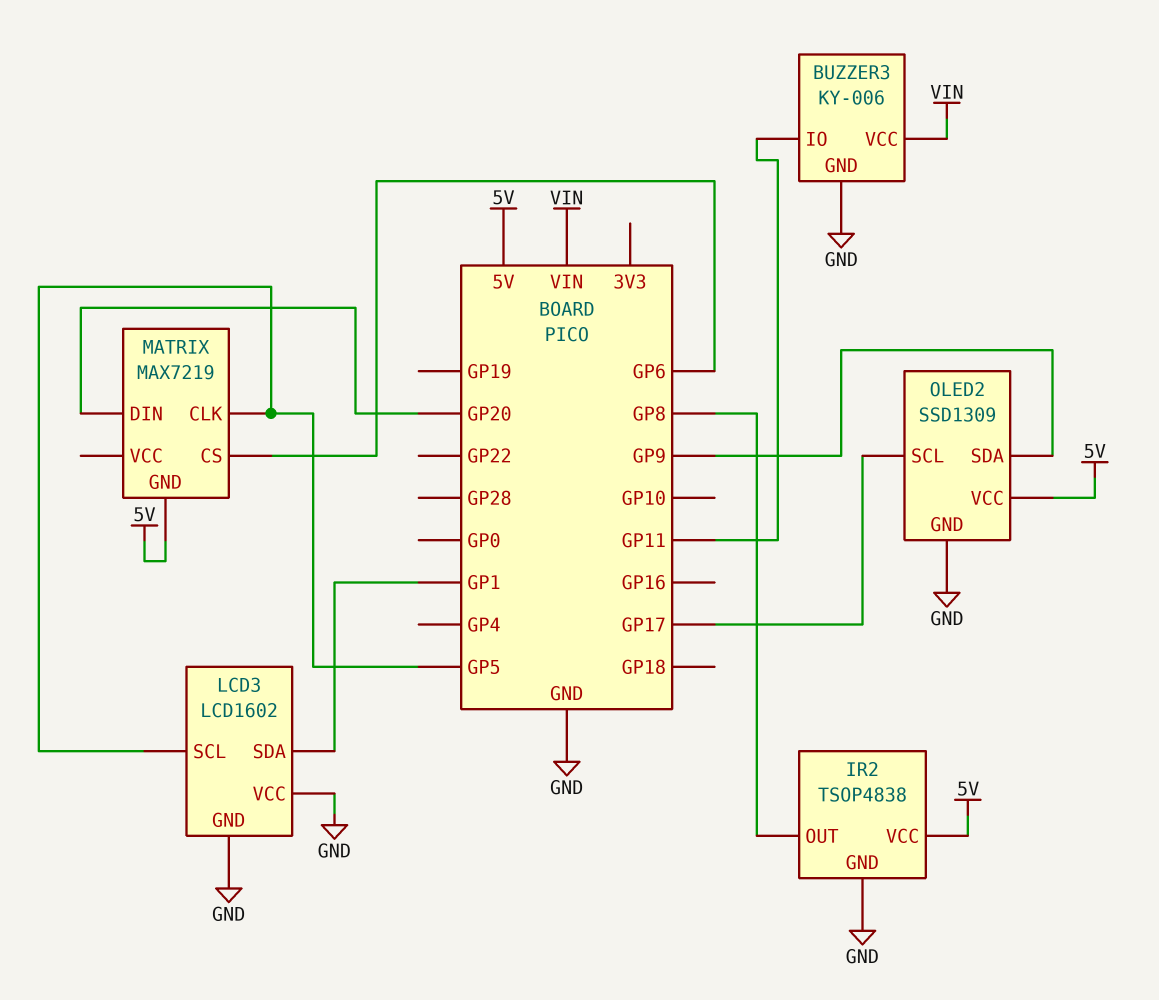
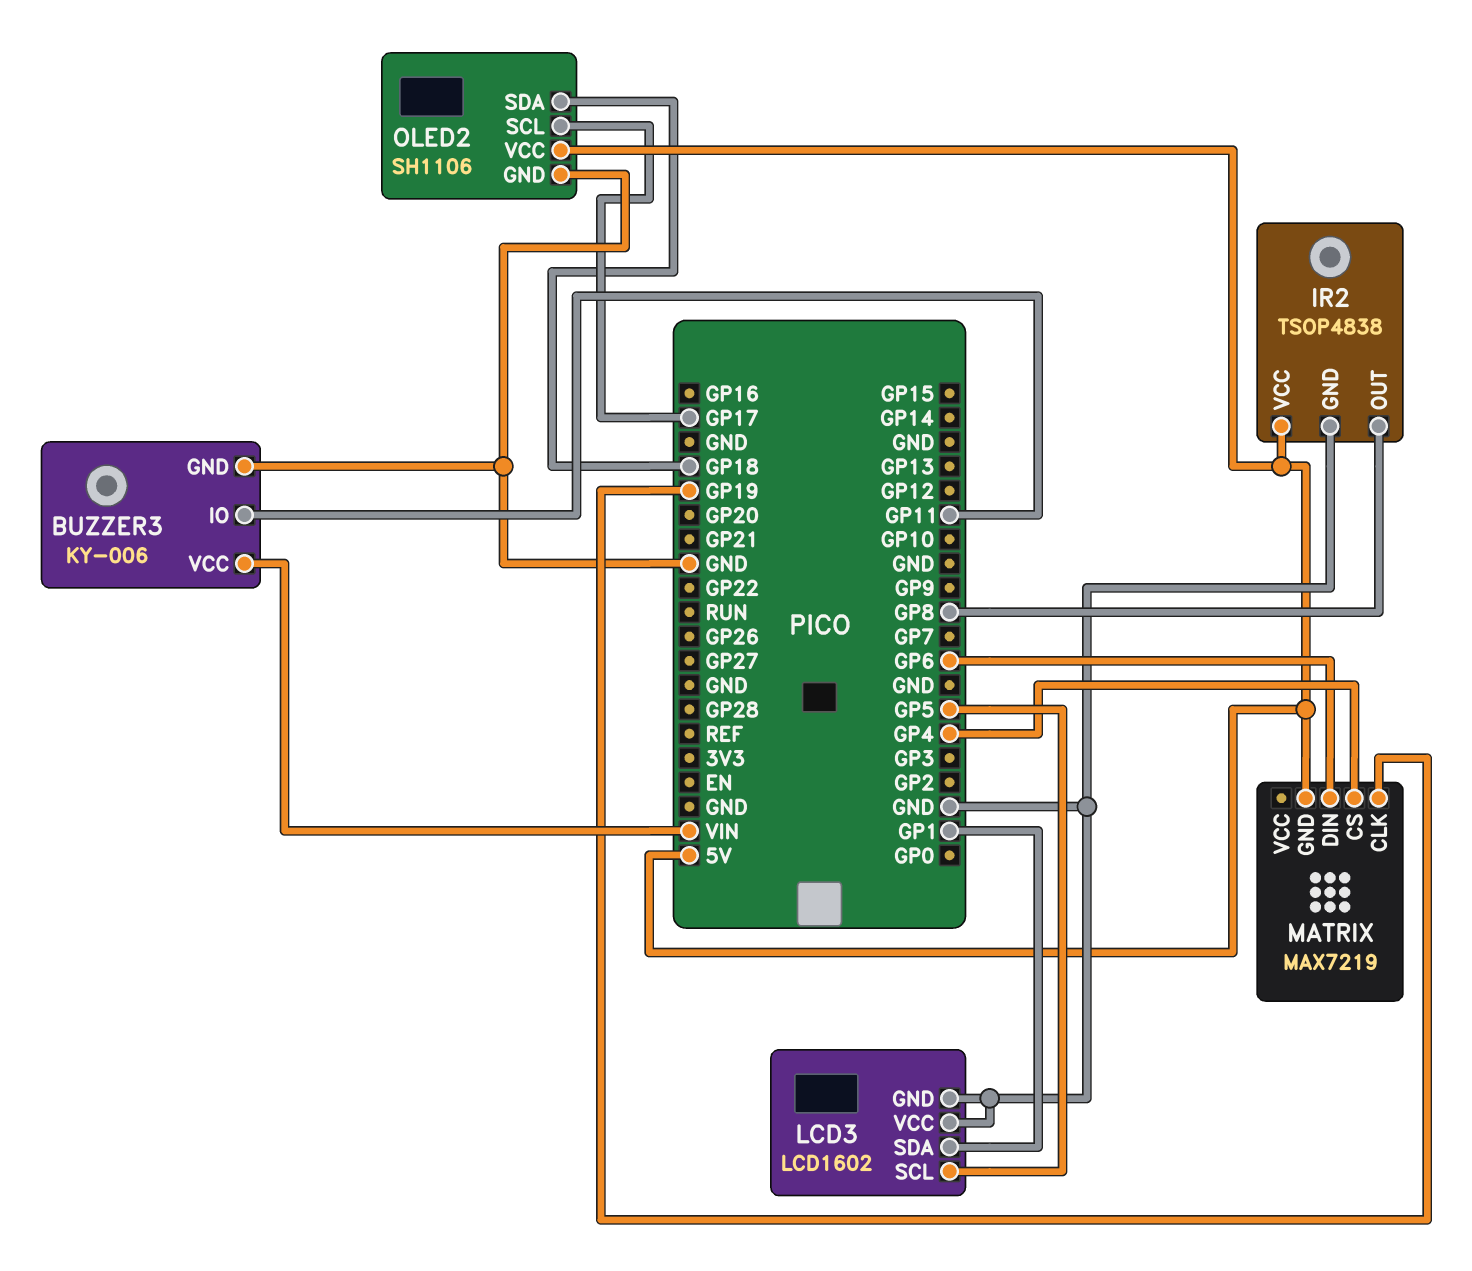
MATRIX pin CLK: GP5 -> GP19
MATRIX pin CS: GP6 -> GP4
MATRIX pin DIN: GP20 -> GP6
OLED2: SSD1309 -> SH1106
OLED2 pin SDA: GP9 -> GP18

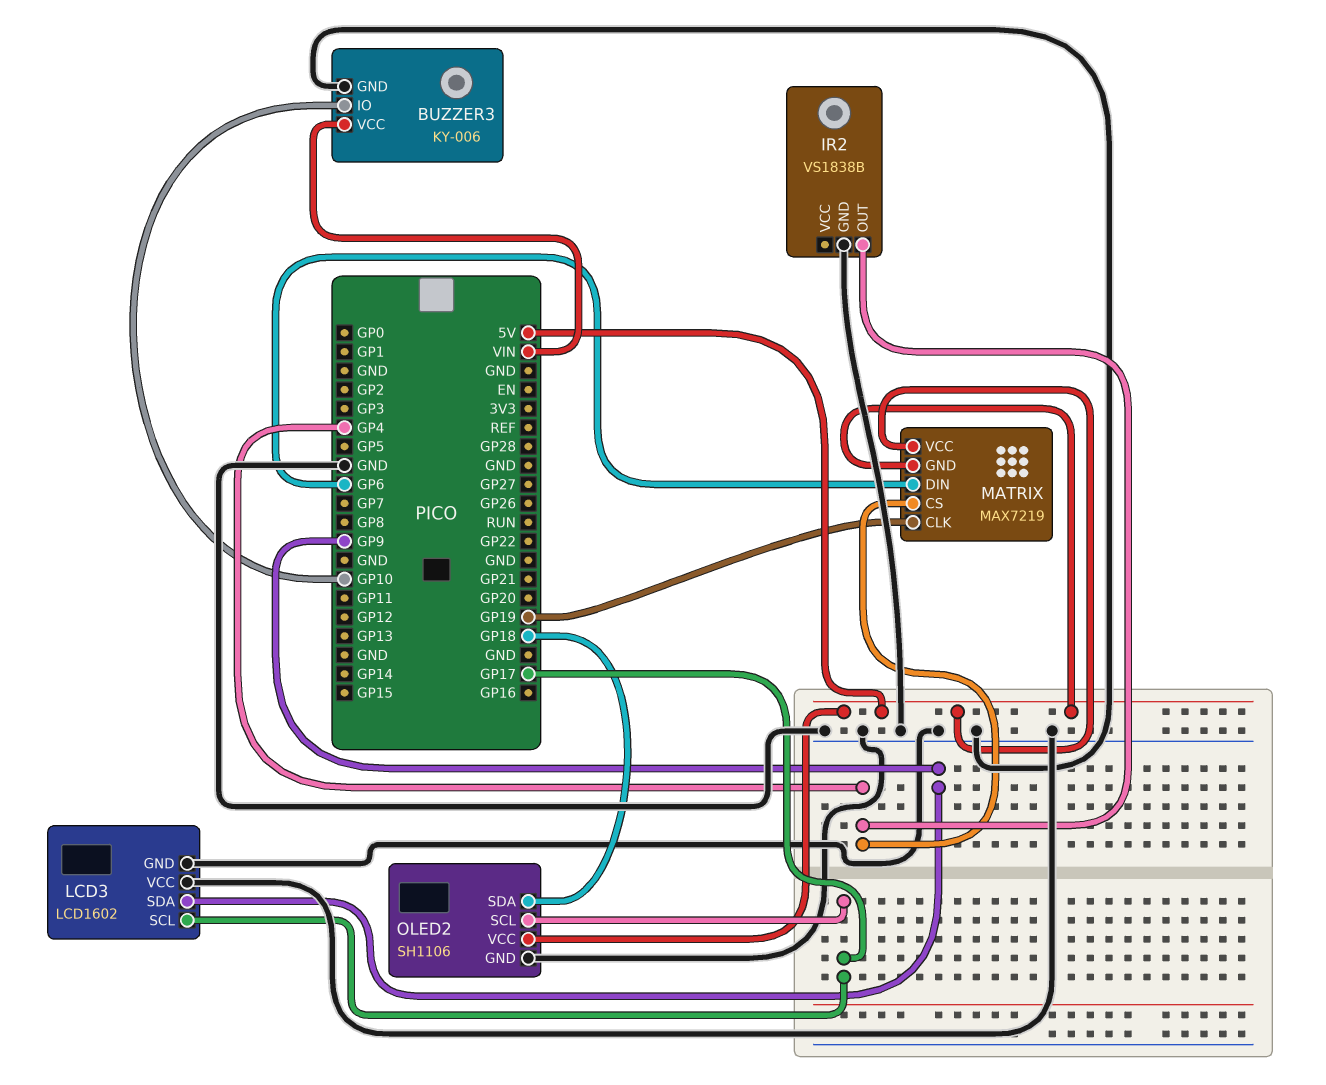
BUZZER3 pin IO: GP11 -> GP10
IR2: TSOP4838 -> VS1838B
IR2 pin OUT: GP8 -> GP4
IR2 pin VCC: 5V -> none
LCD3 pin SCL: GP5 -> GP17
LCD3 pin SDA: GP1 -> GP9
MATRIX pin VCC: none -> 5V

